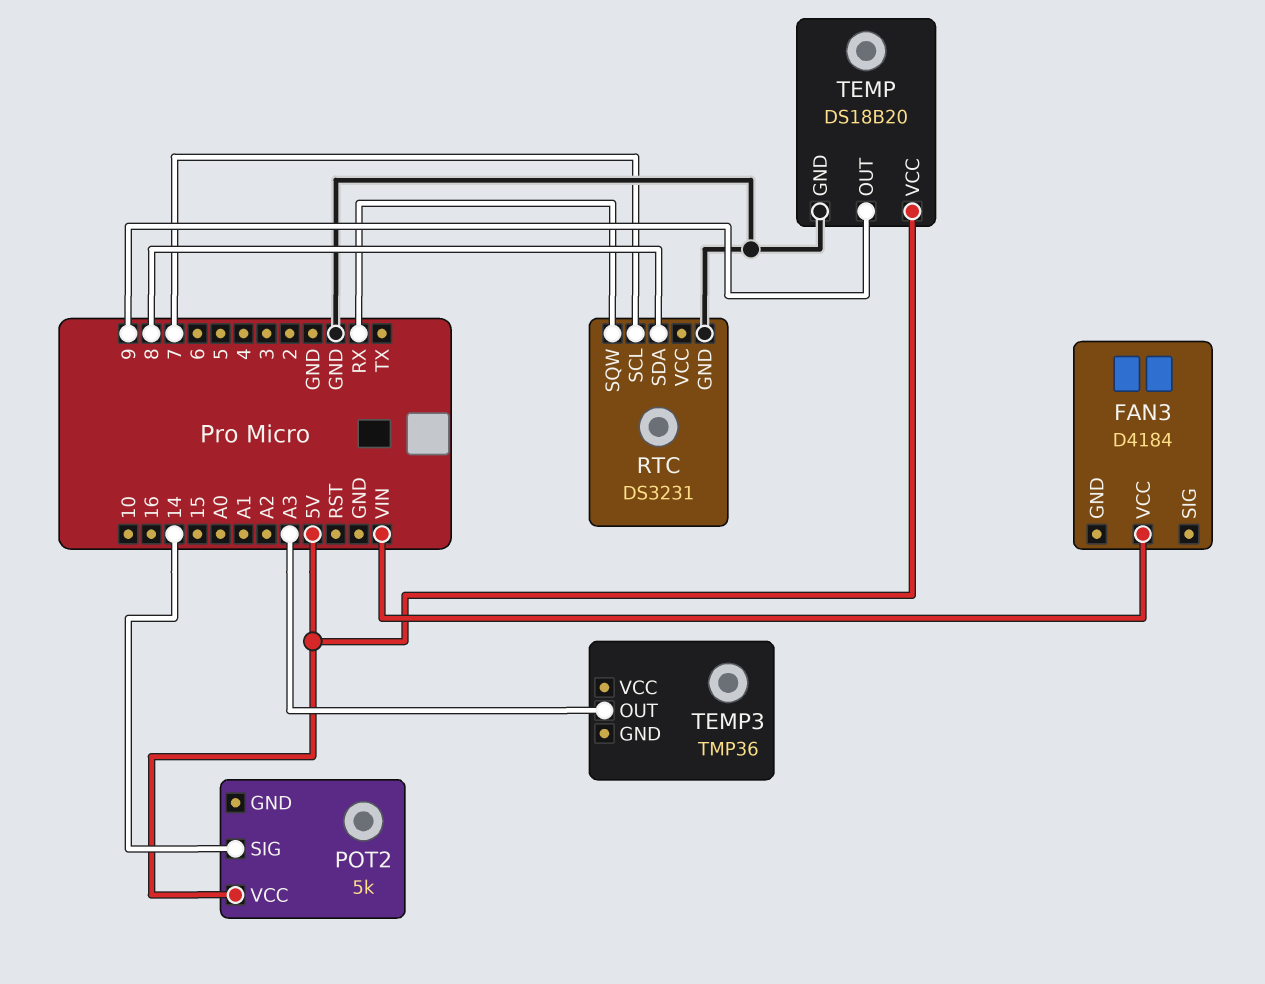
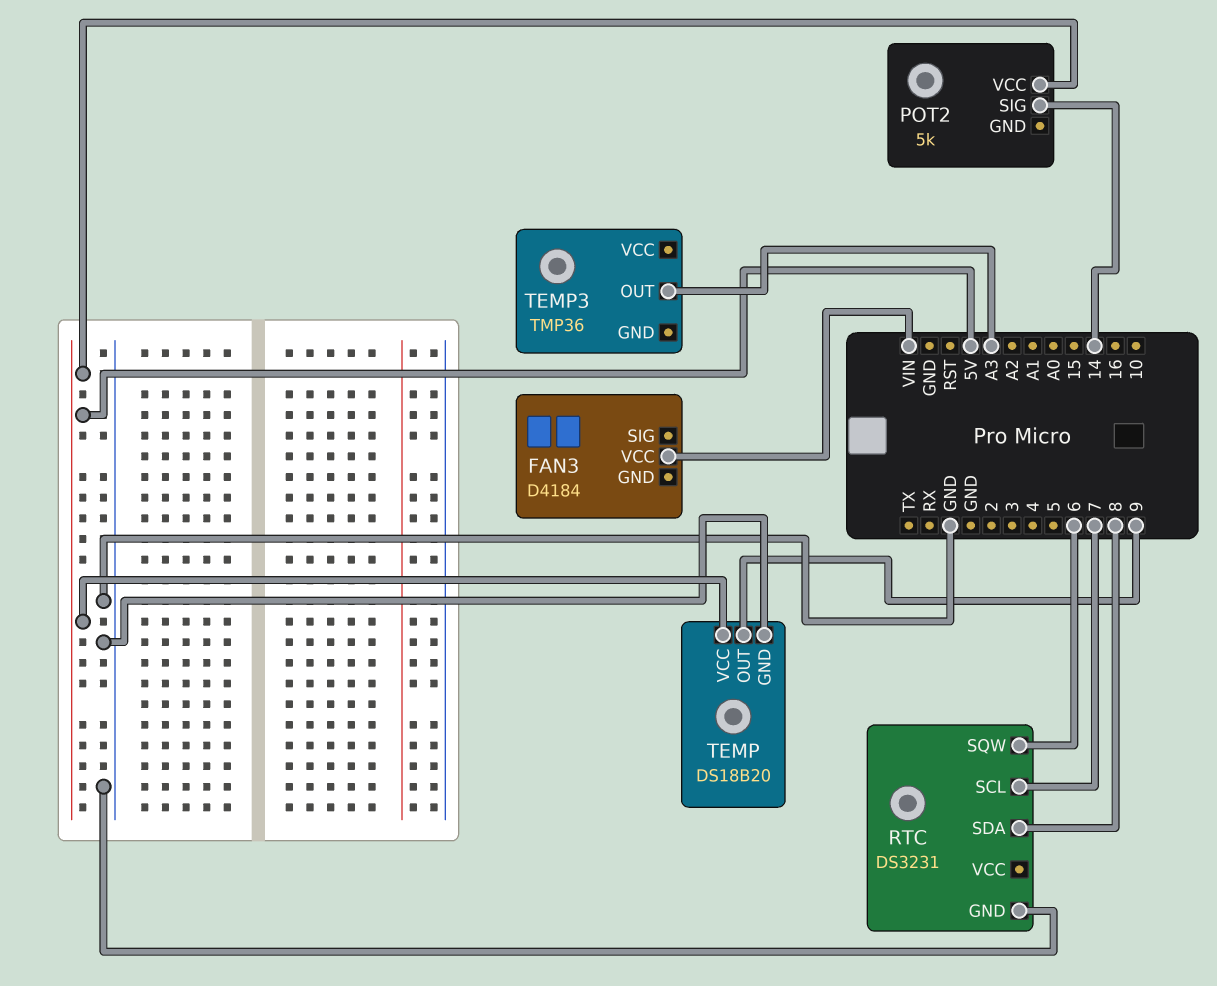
RTC pin SQW: RX -> 6

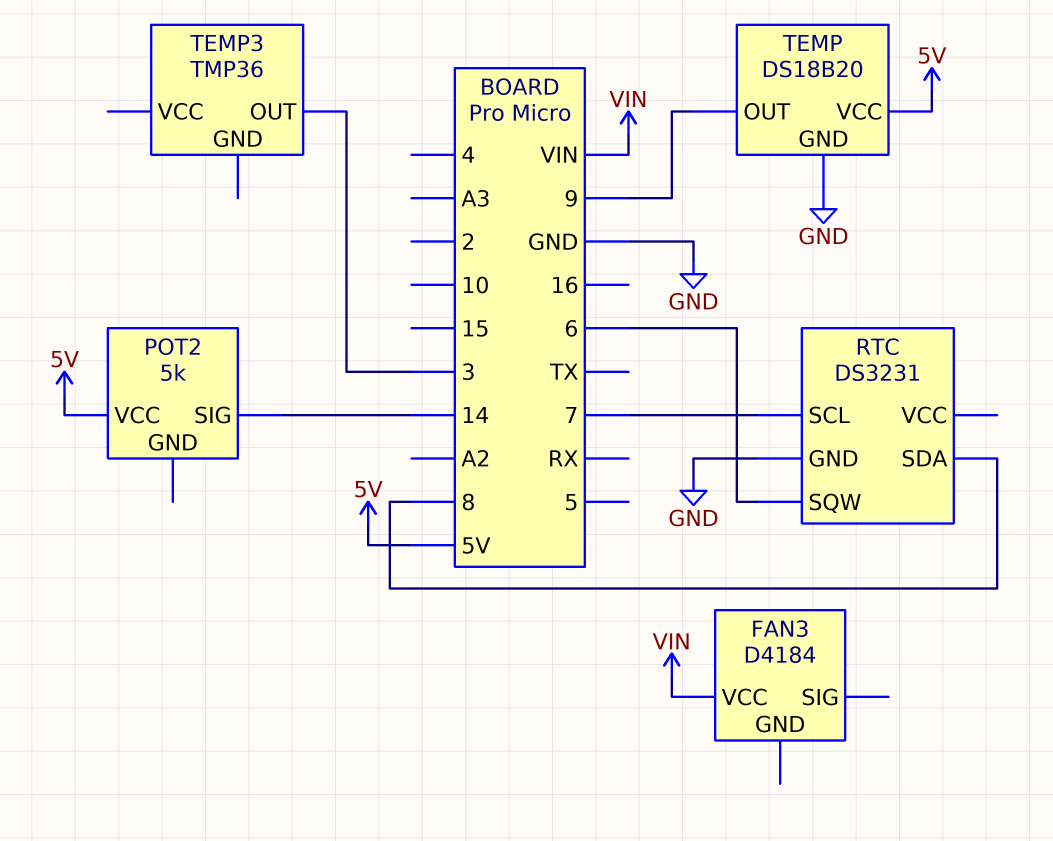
TEMP3 pin OUT: A3 -> 3

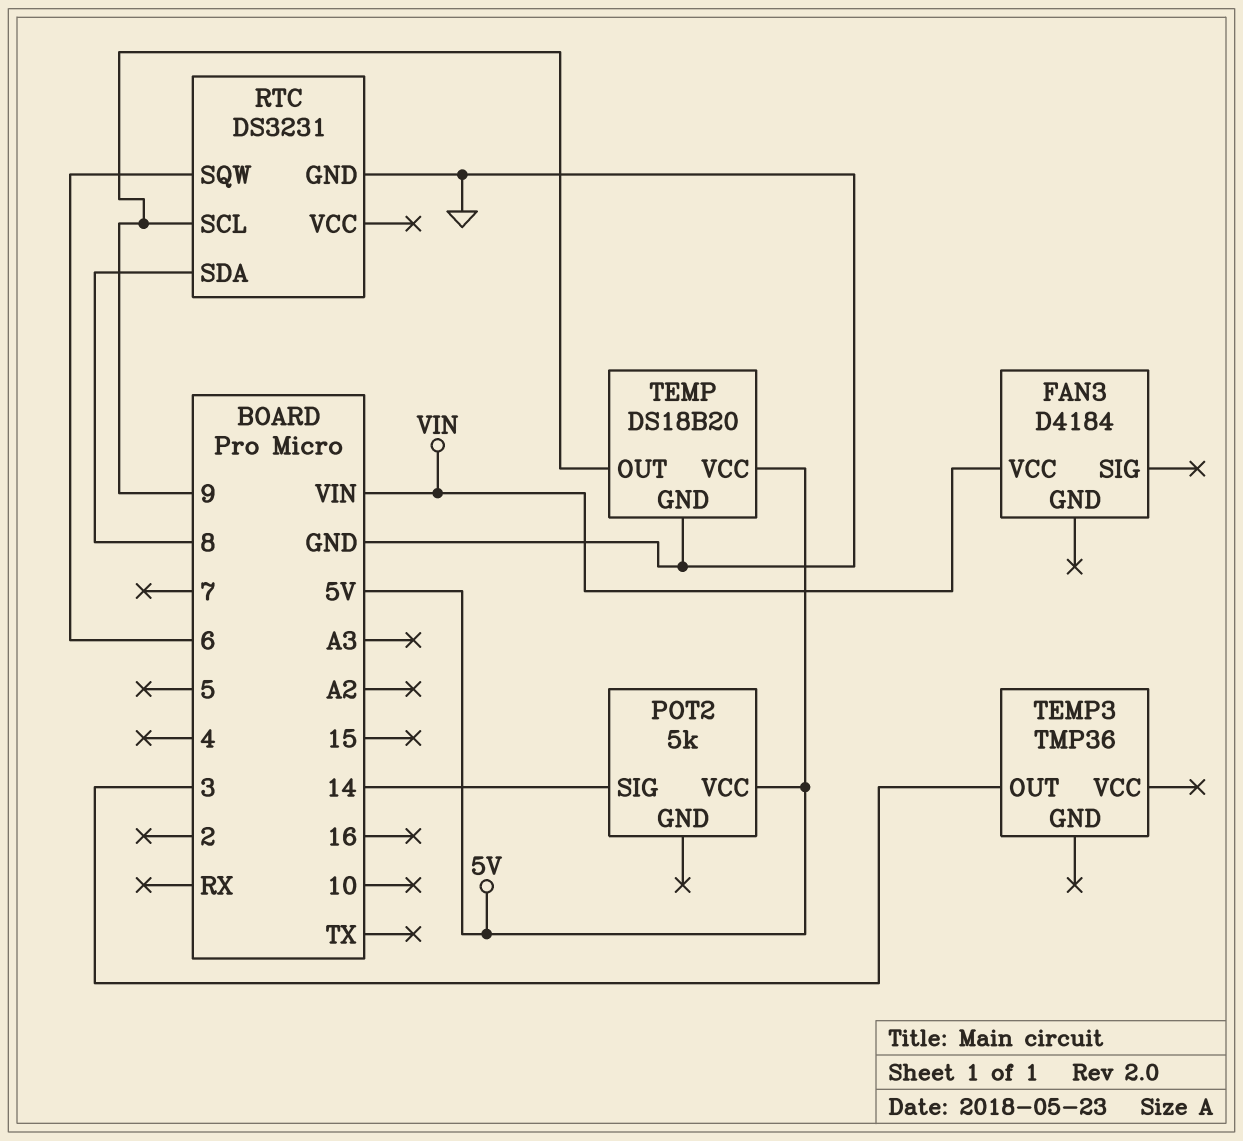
RTC pin SCL: 7 -> 9

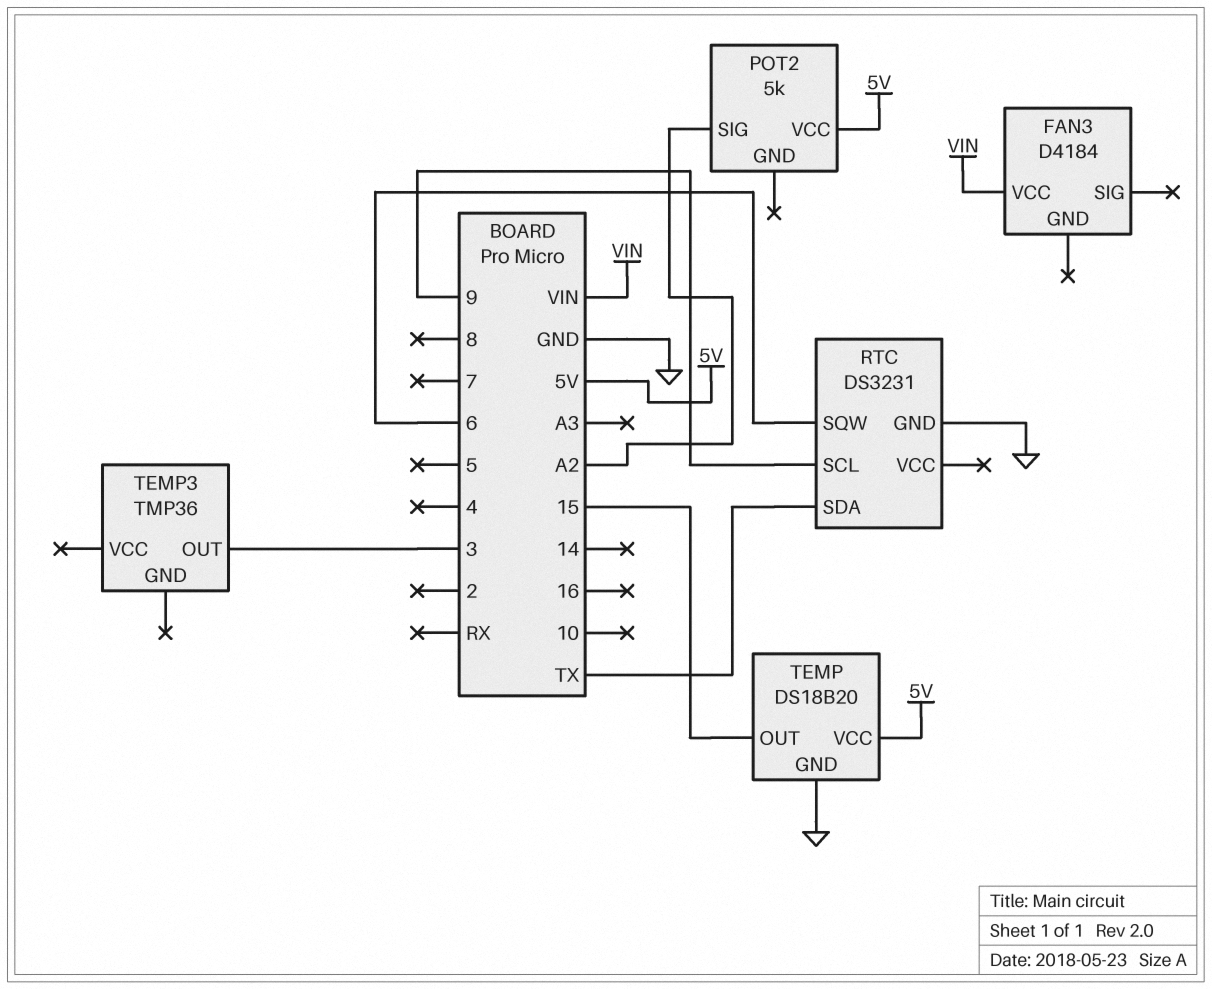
POT2 pin SIG: 14 -> A2
RTC pin SDA: 8 -> TX
TEMP pin OUT: 9 -> 15

